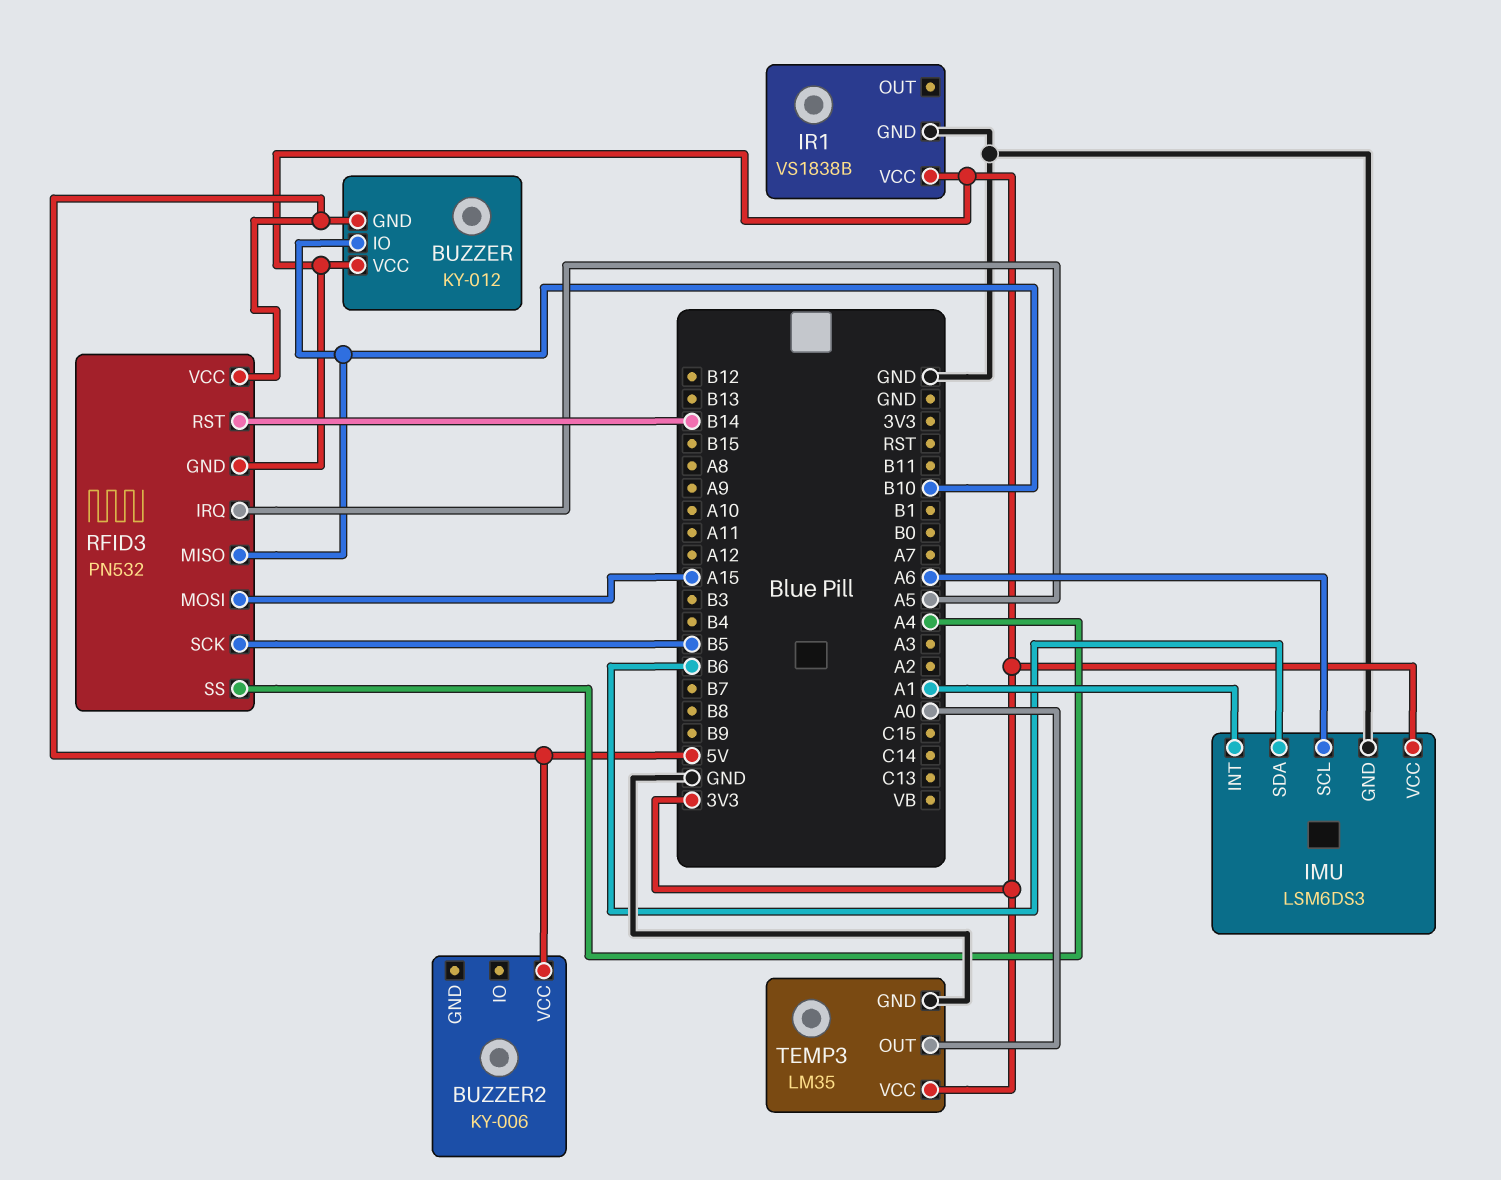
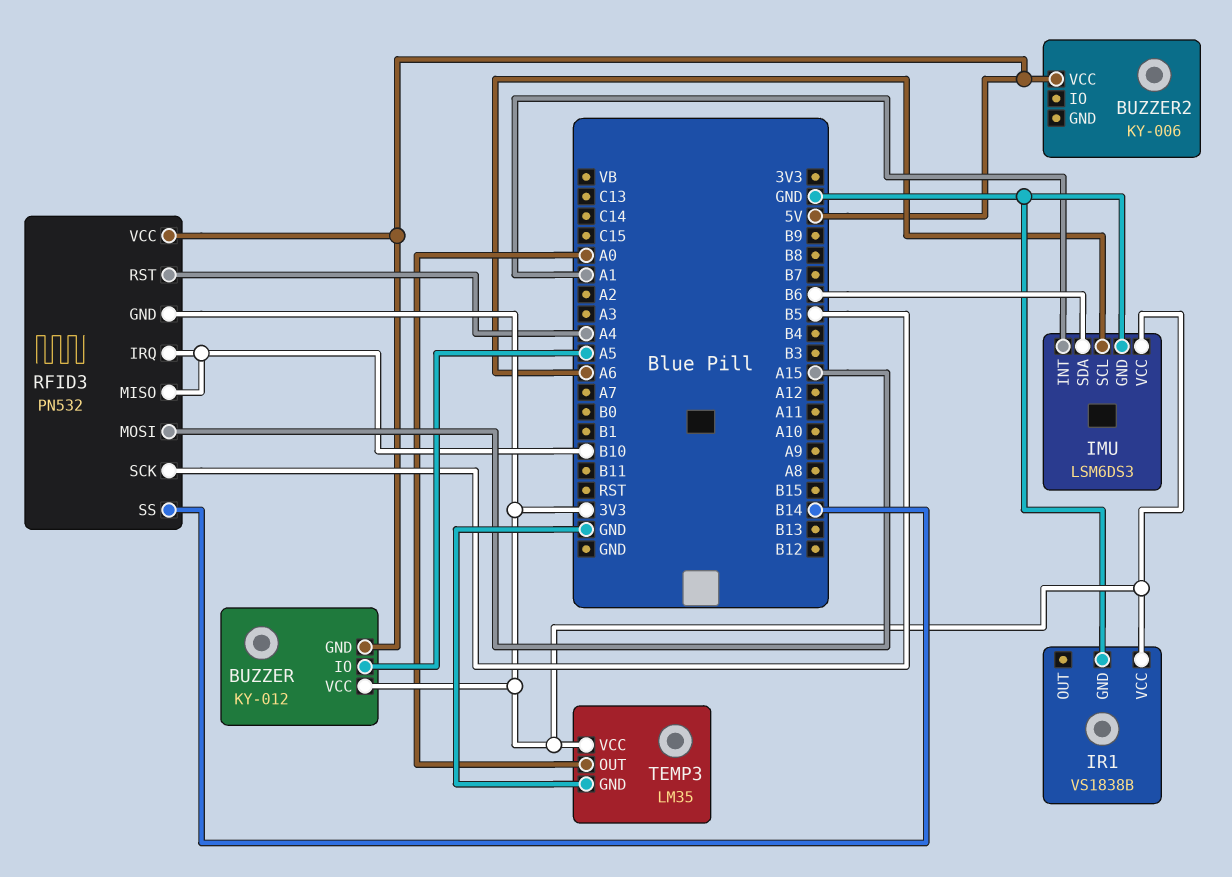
BUZZER pin IO: B10 -> A5
RFID3 pin IRQ: A5 -> B10
RFID3 pin RST: B14 -> A4
RFID3 pin SS: A4 -> B14

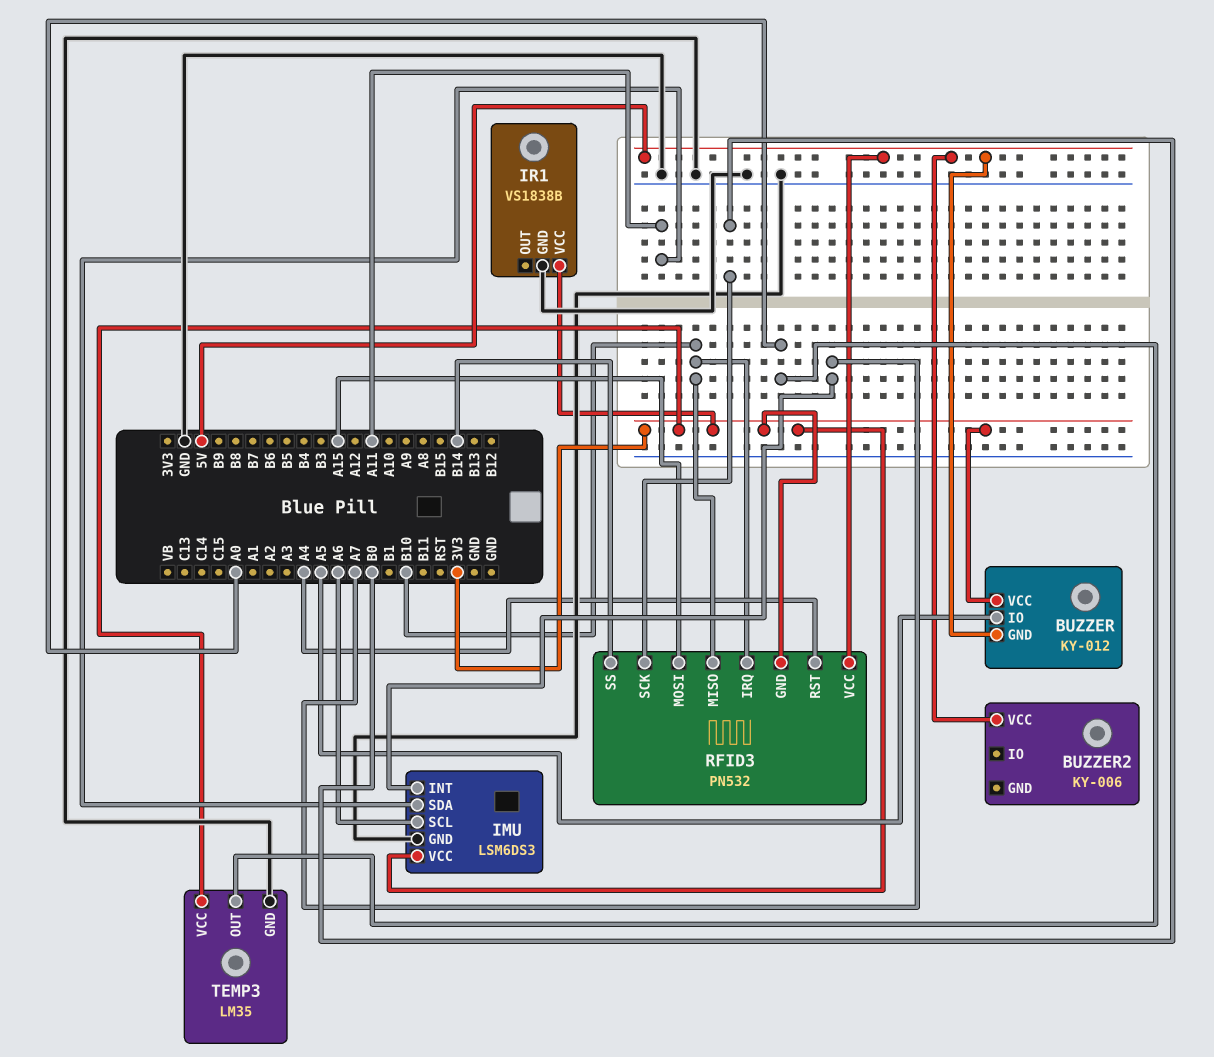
IMU pin INT: A1 -> A7
IMU pin SDA: B6 -> A11
RFID3 pin SCK: B5 -> B0

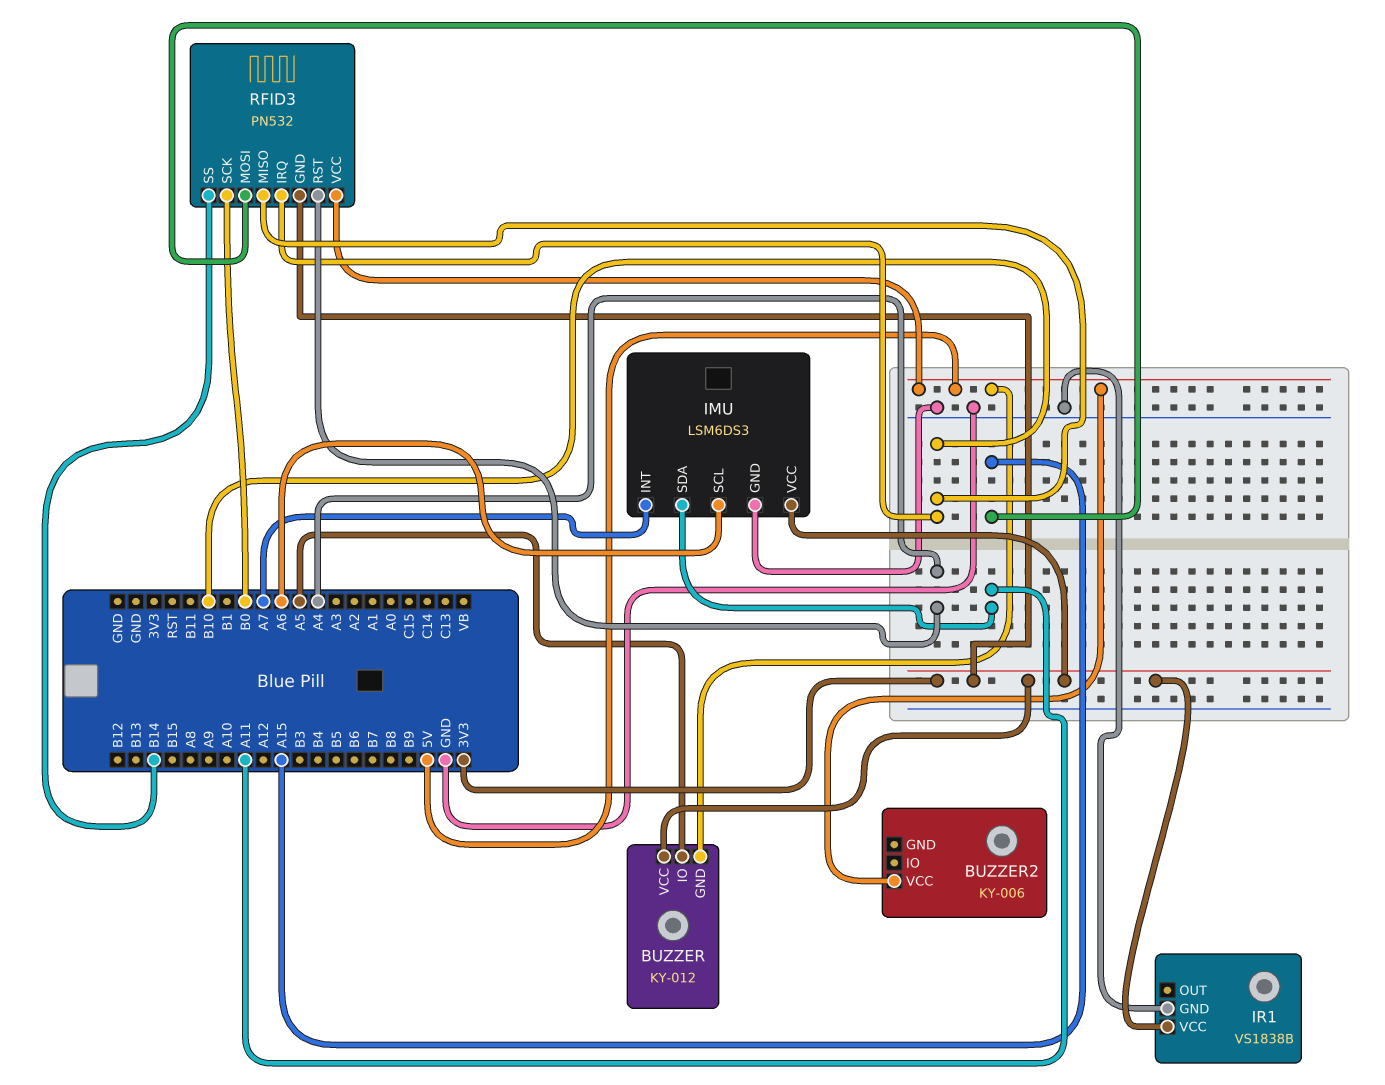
TEMP3: LM35 -> none
TEMP3 pin GND: GND -> none
TEMP3 pin OUT: A0 -> none
TEMP3 pin VCC: 3V3 -> none

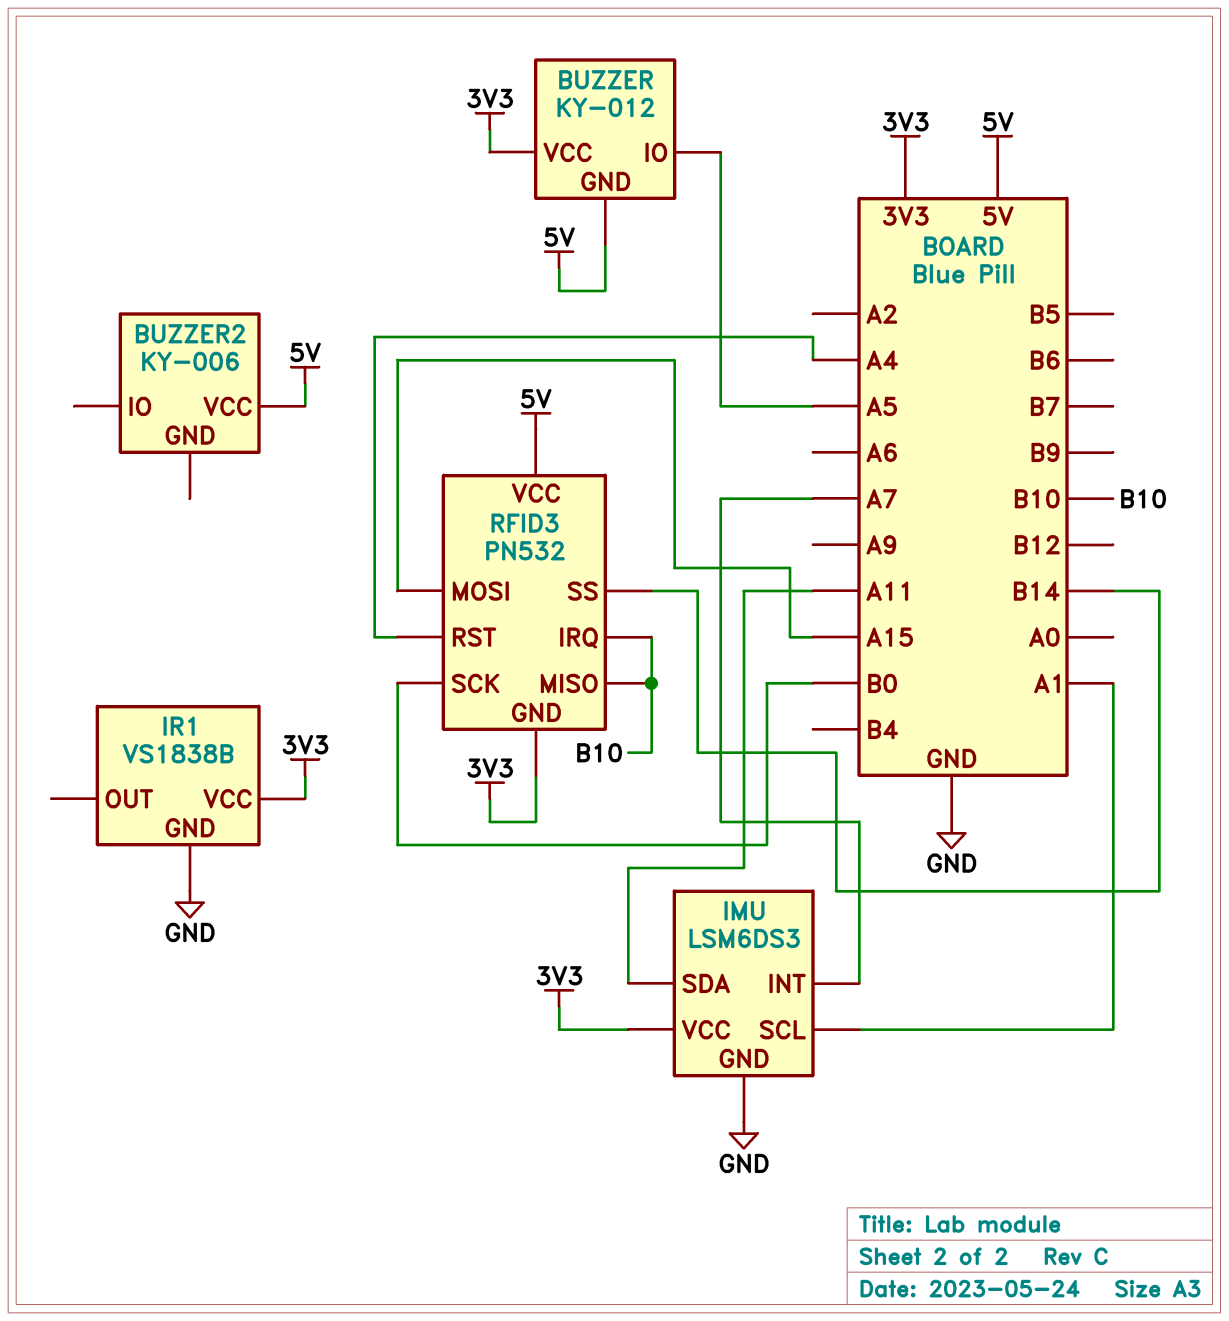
IMU pin SCL: A6 -> A1

